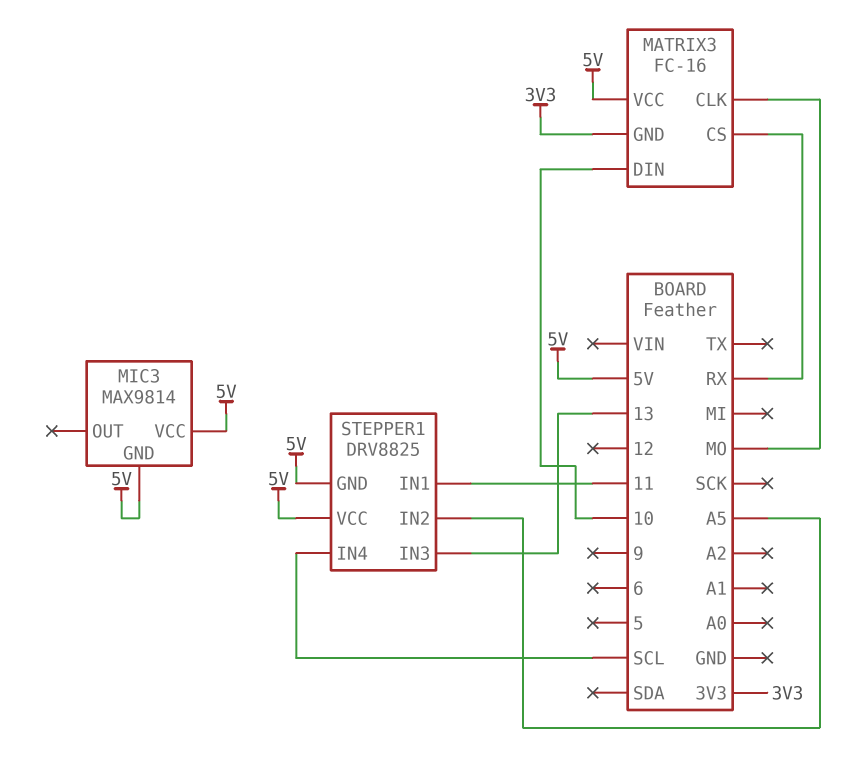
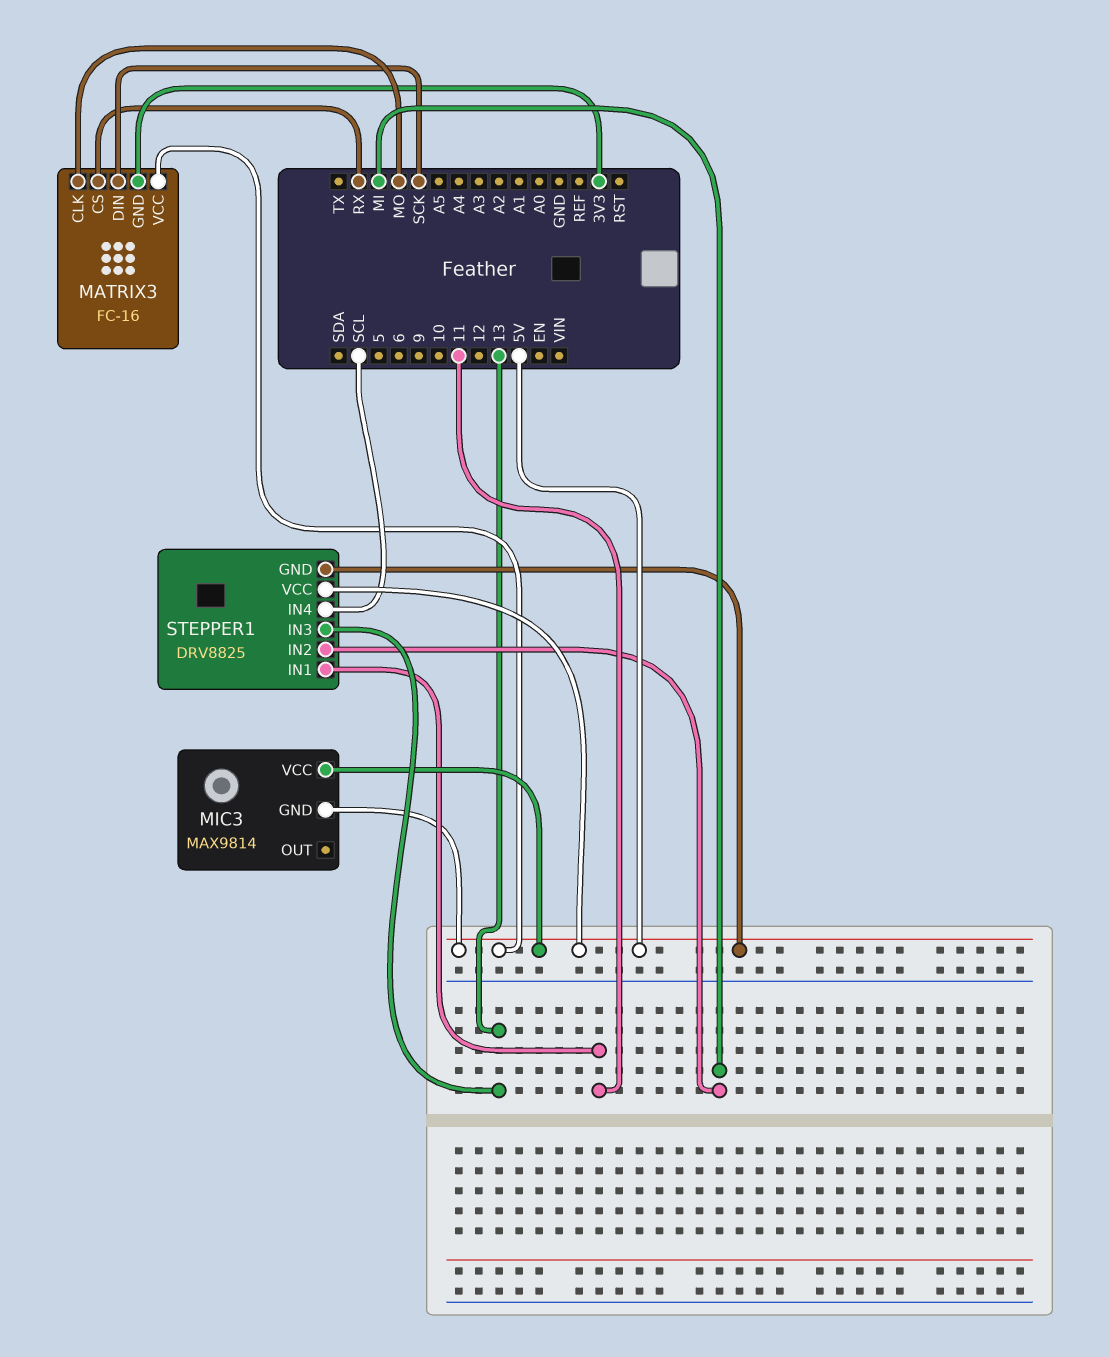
MATRIX3 pin DIN: 10 -> SCK
STEPPER1 pin IN2: A5 -> MI

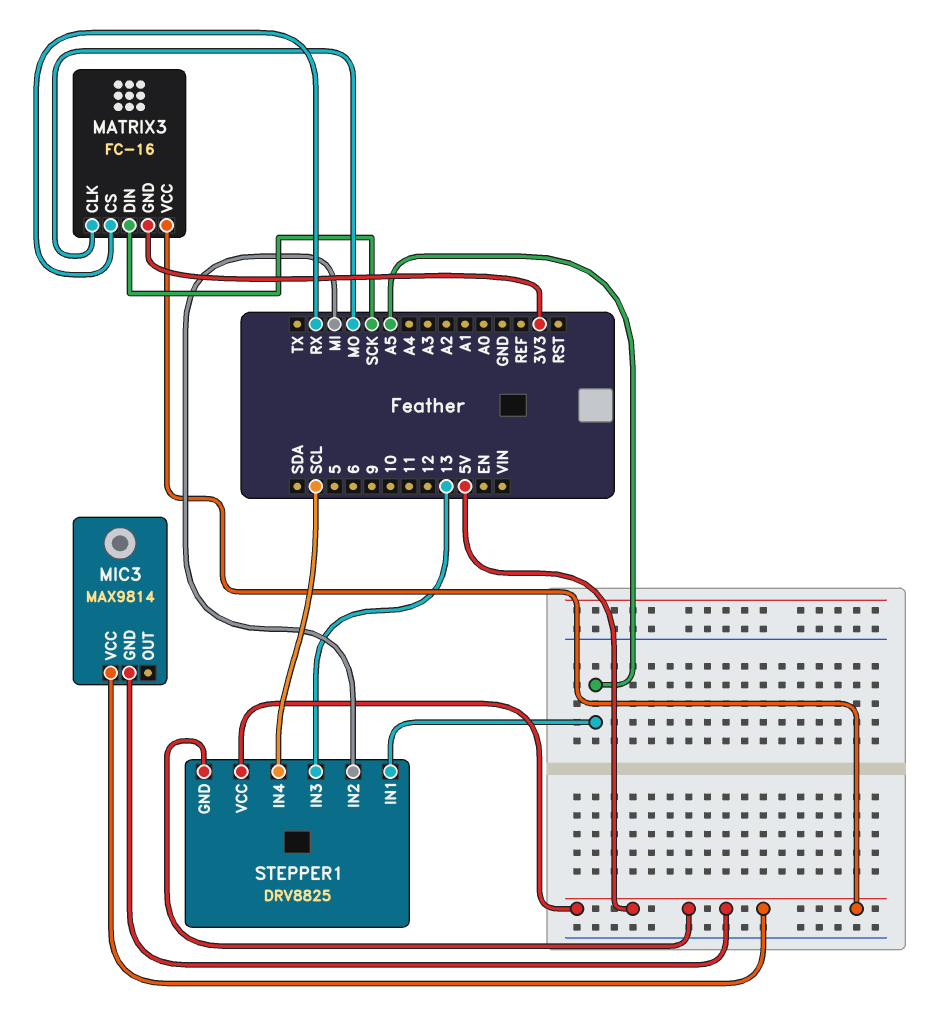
STEPPER1 pin IN1: 11 -> A5

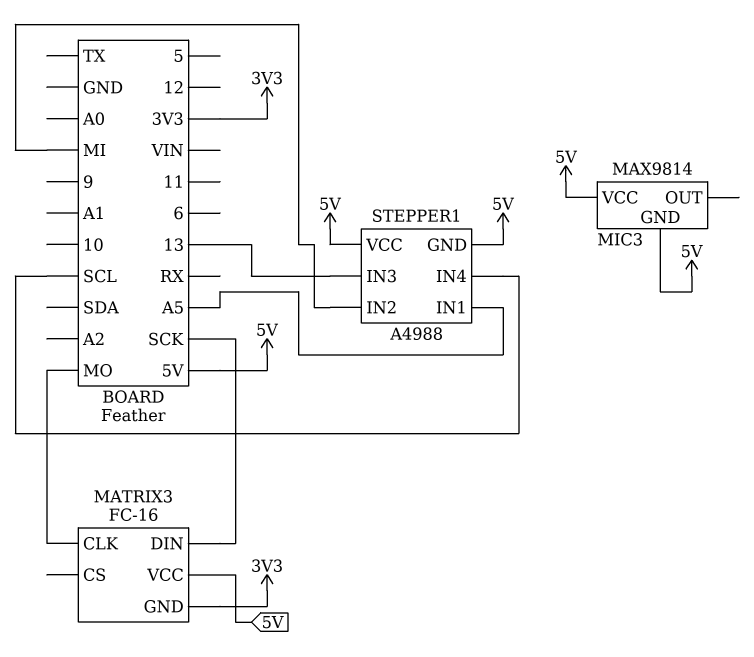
MATRIX3 pin CS: RX -> none
STEPPER1: DRV8825 -> A4988

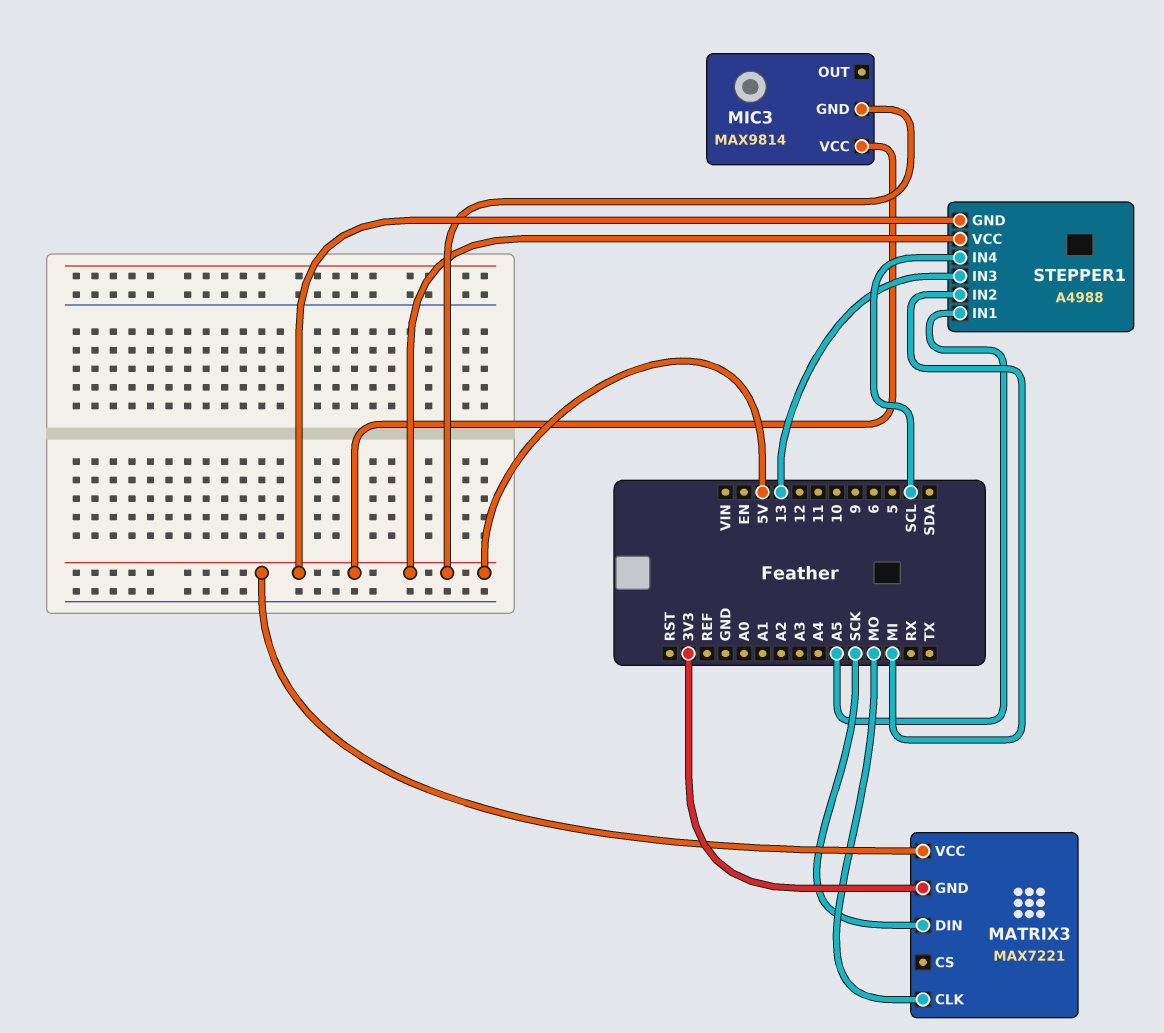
MATRIX3: FC-16 -> MAX7221

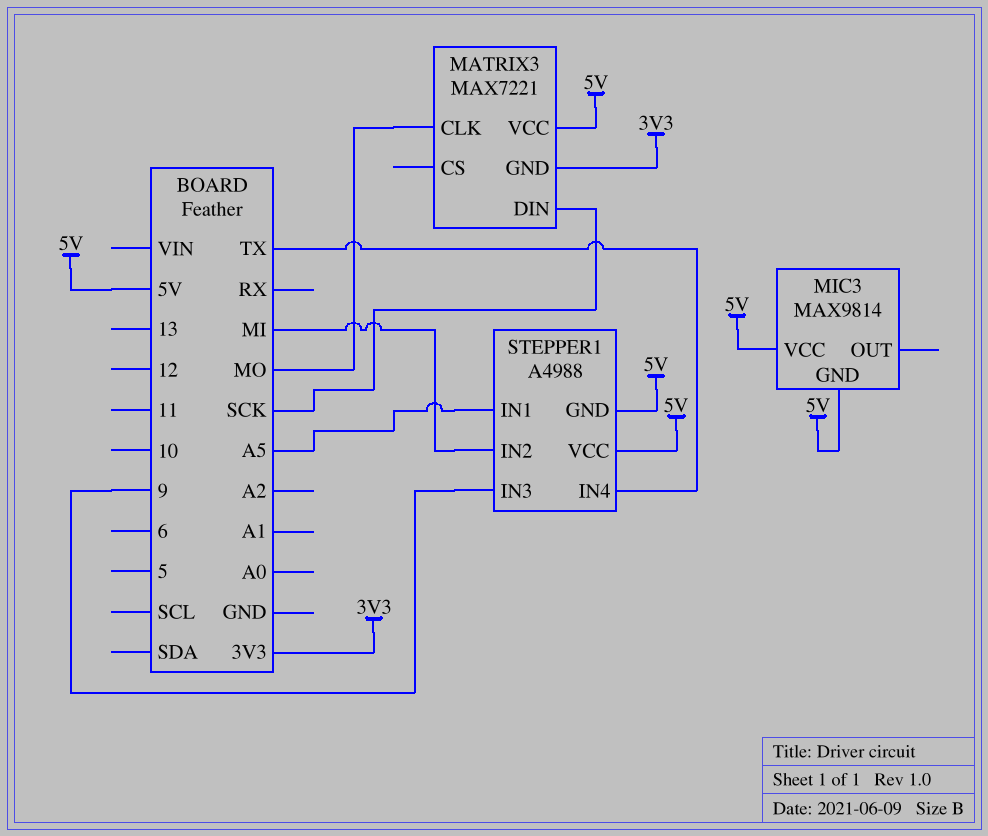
STEPPER1 pin IN3: 13 -> 9
STEPPER1 pin IN4: SCL -> TX

